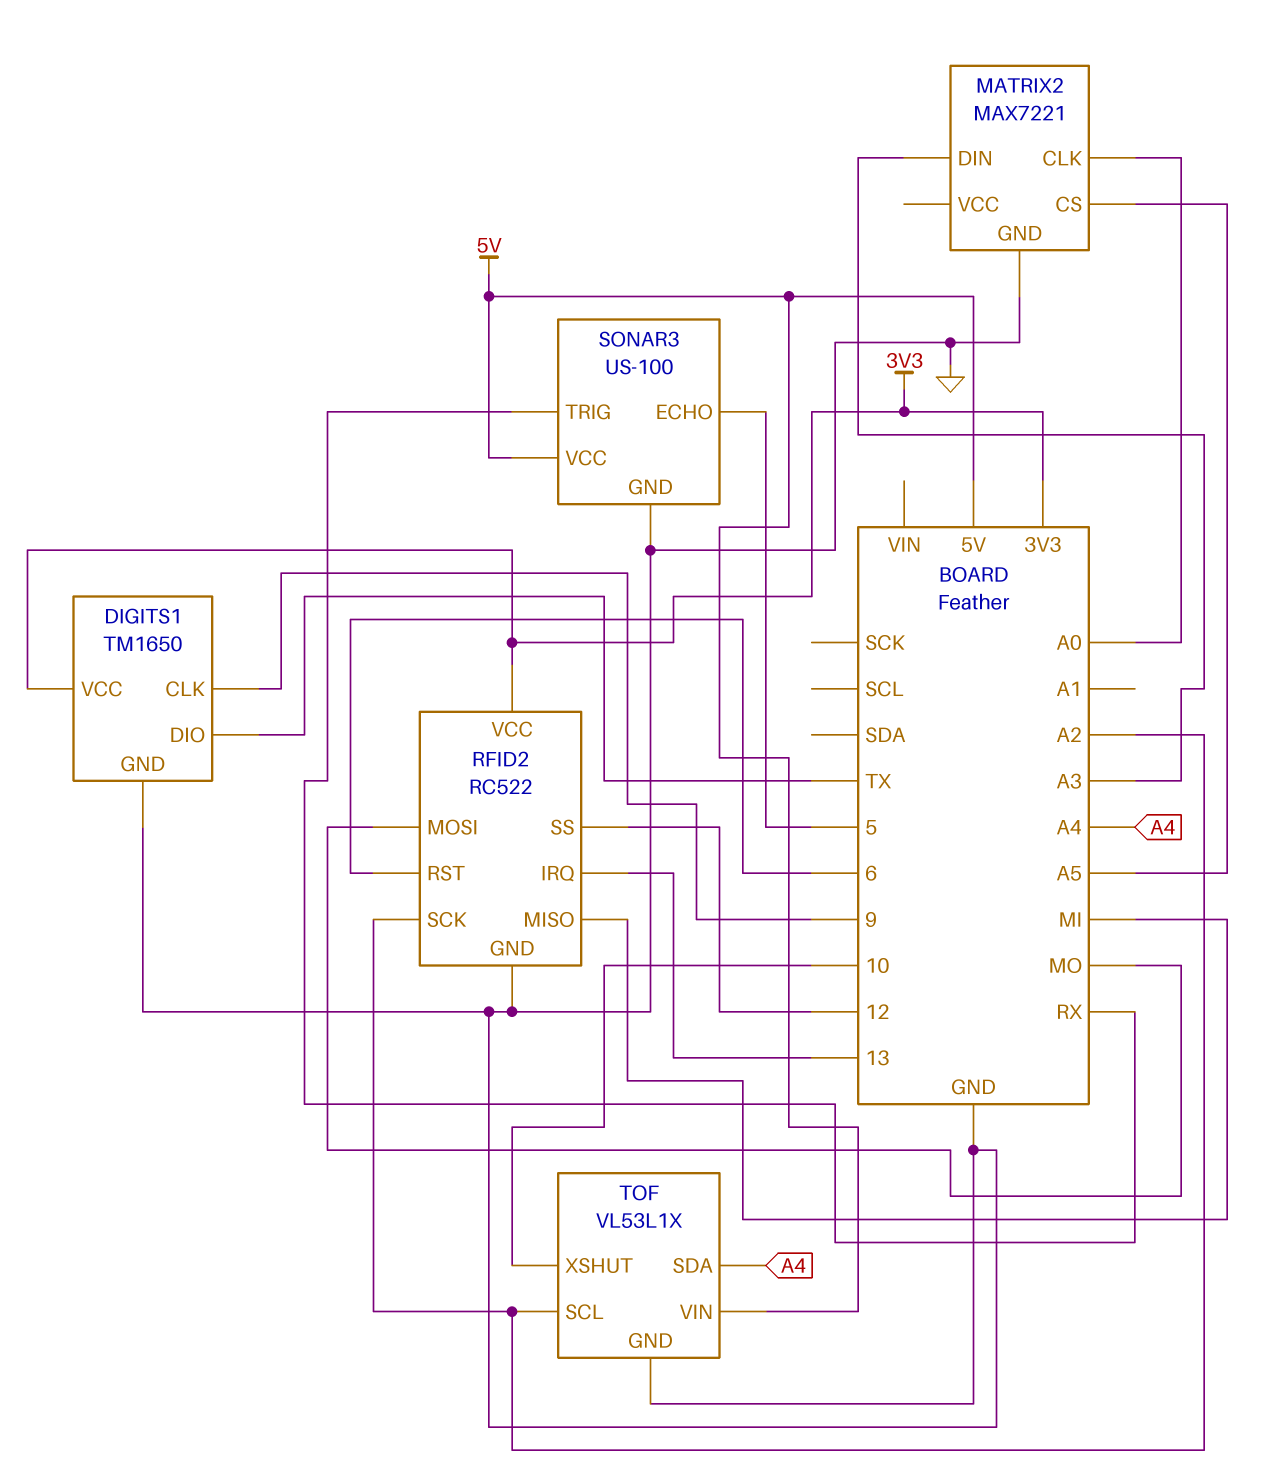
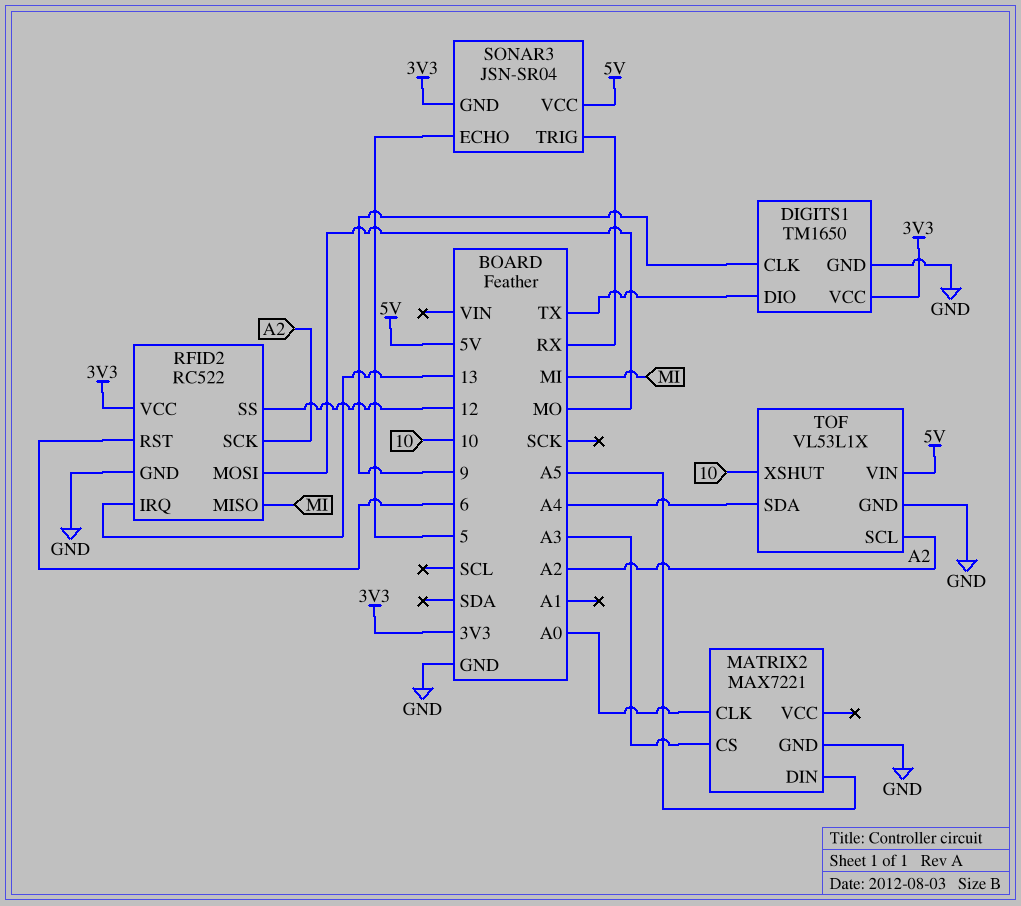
MATRIX2 pin CS: A5 -> A3
MATRIX2 pin DIN: A3 -> A5
SONAR3: US-100 -> JSN-SR04
SONAR3 pin GND: GND -> 3V3

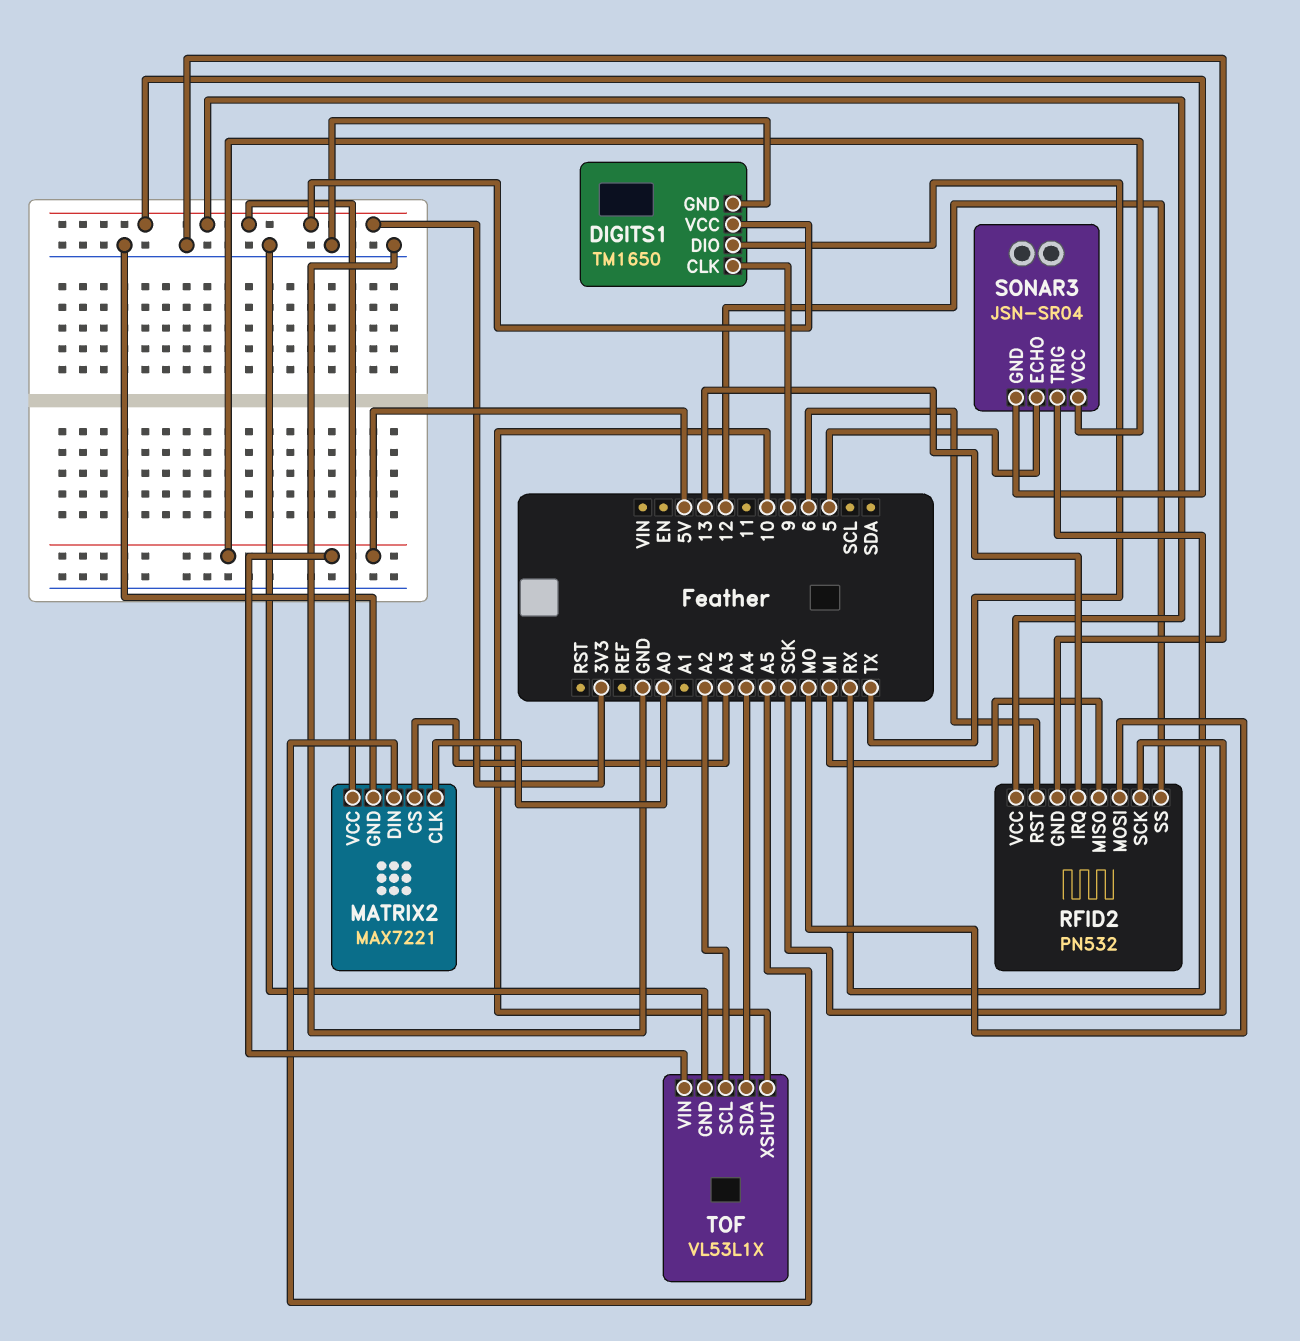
MATRIX2 pin VCC: none -> 3V3
RFID2: RC522 -> PN532
RFID2 pin SCK: A2 -> SCK

